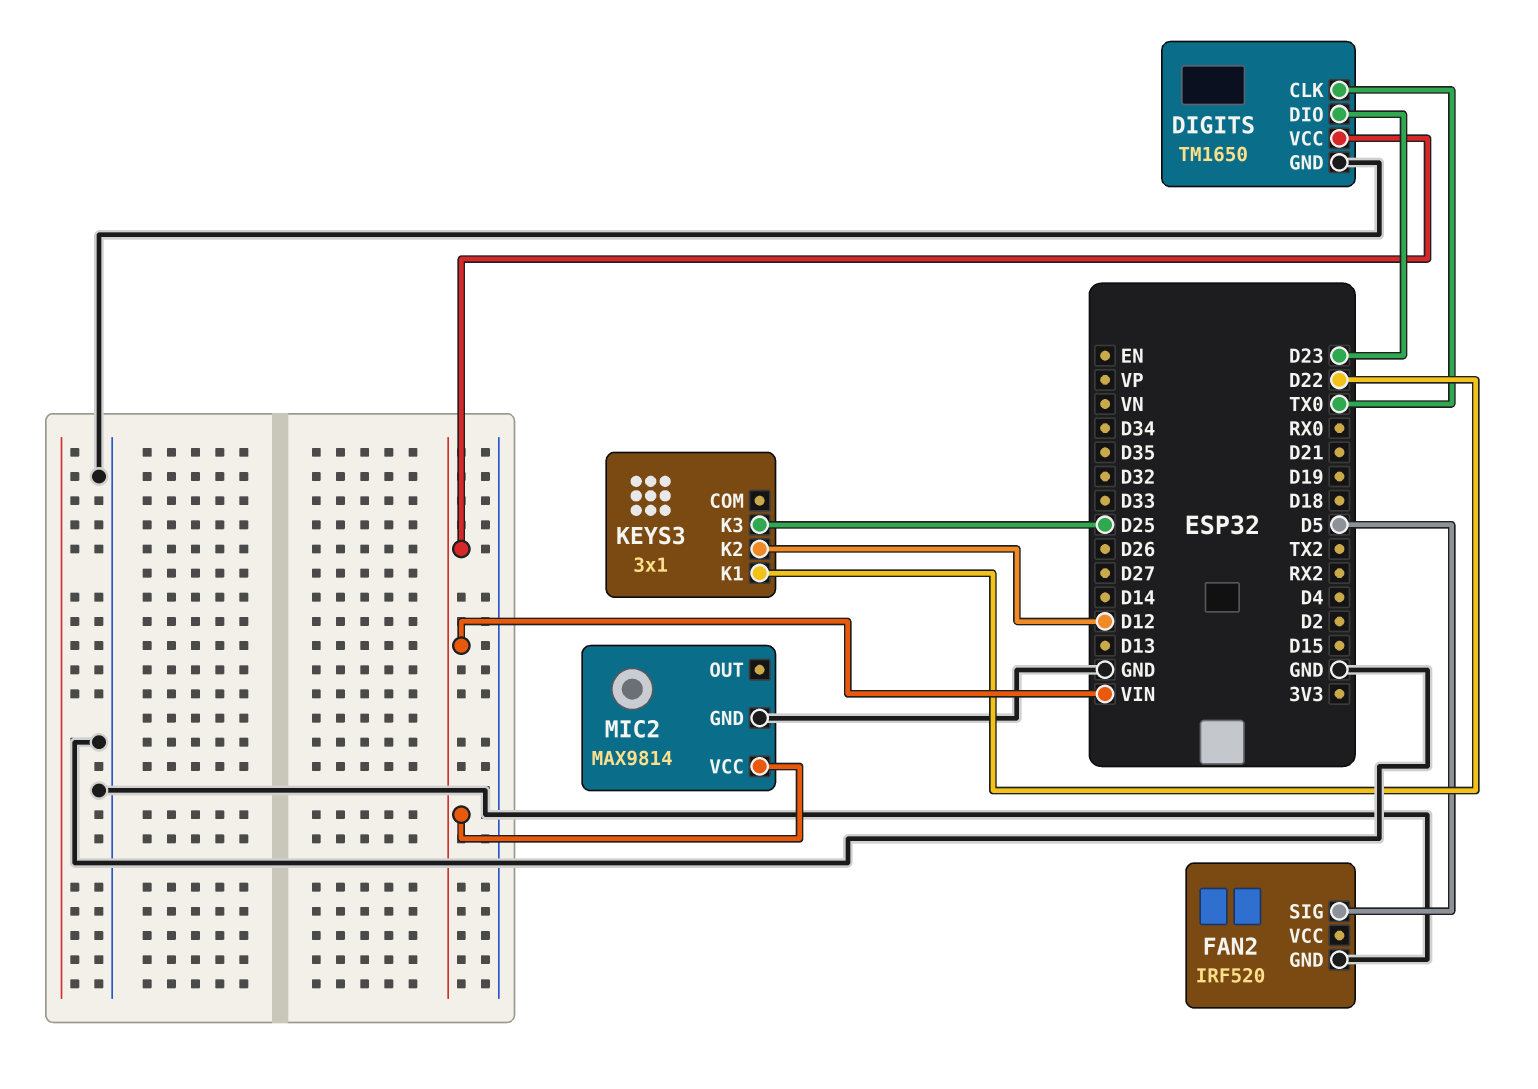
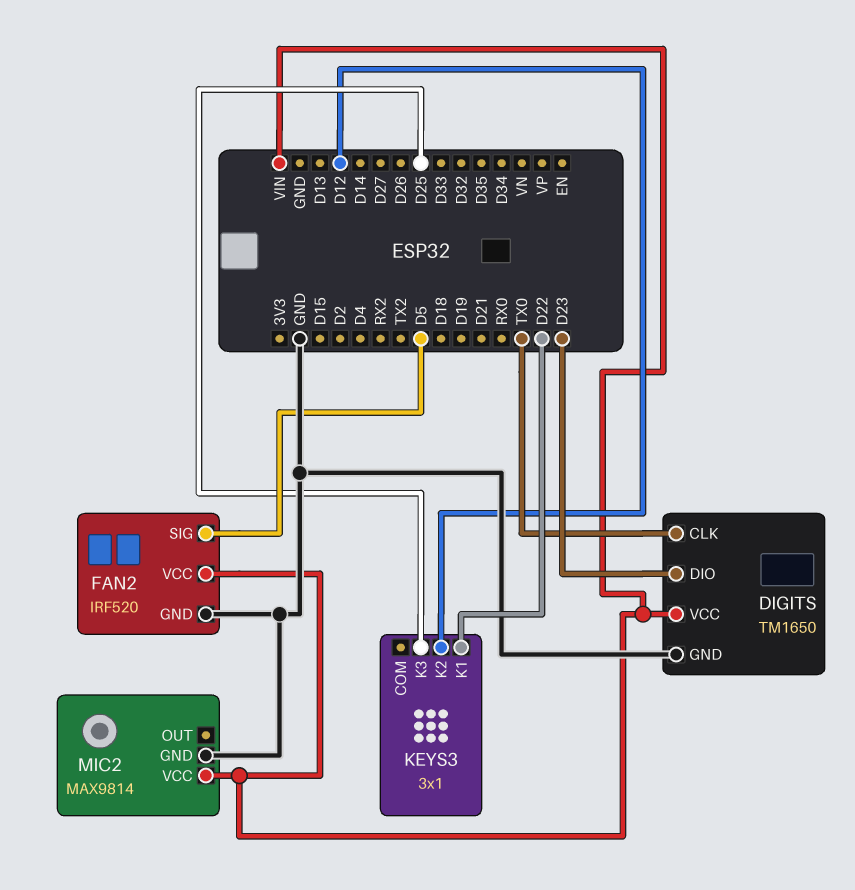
FAN2 pin VCC: none -> VIN

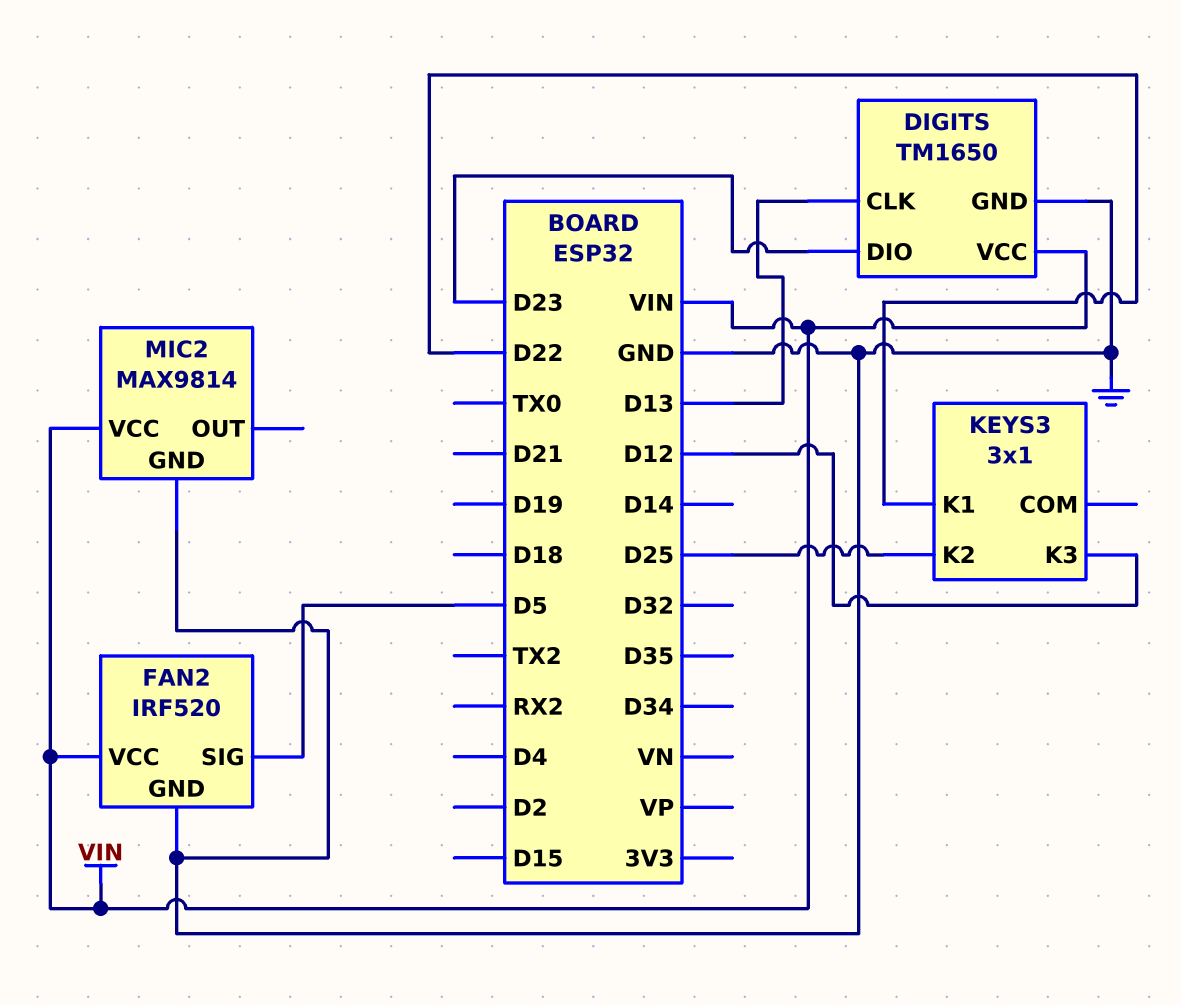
DIGITS pin CLK: TX0 -> D13
KEYS3 pin K2: D12 -> D25
KEYS3 pin K3: D25 -> D12

